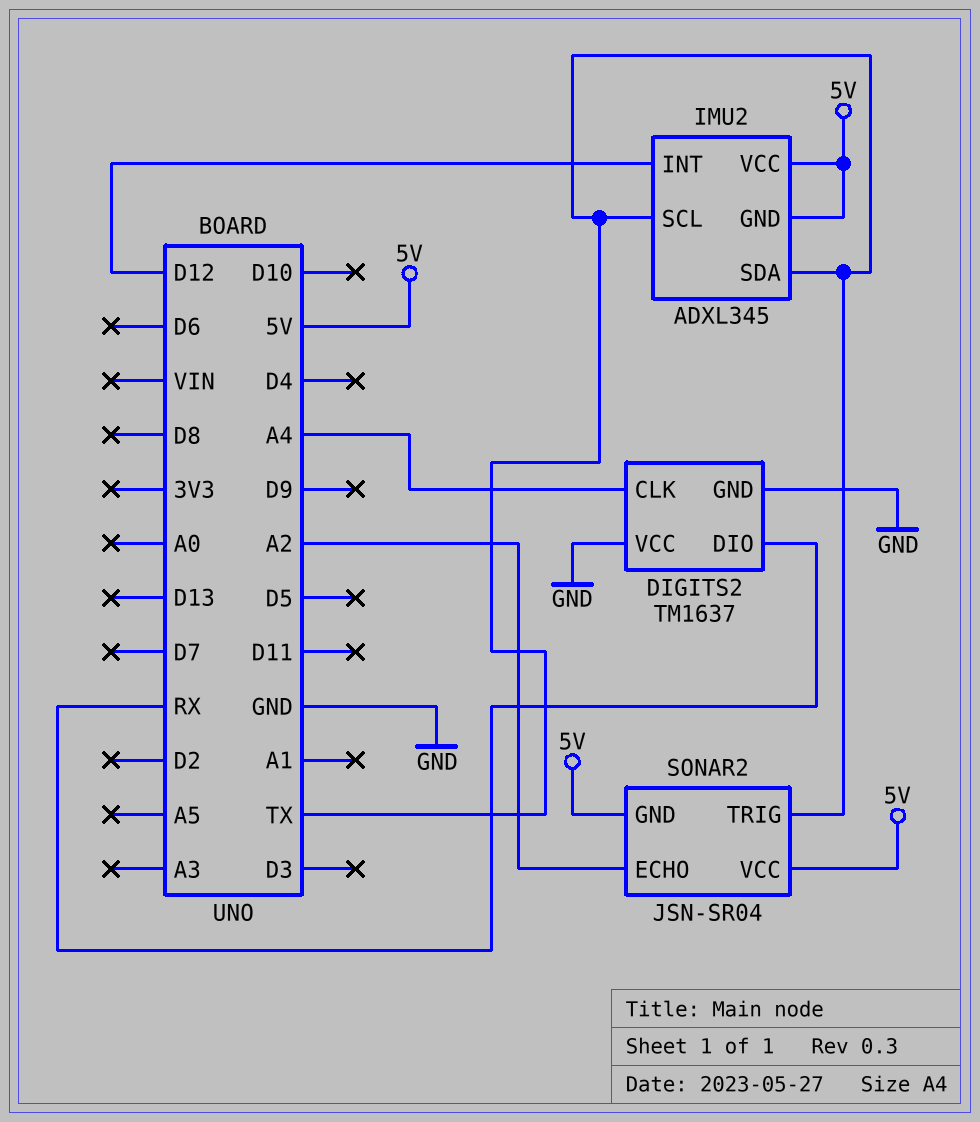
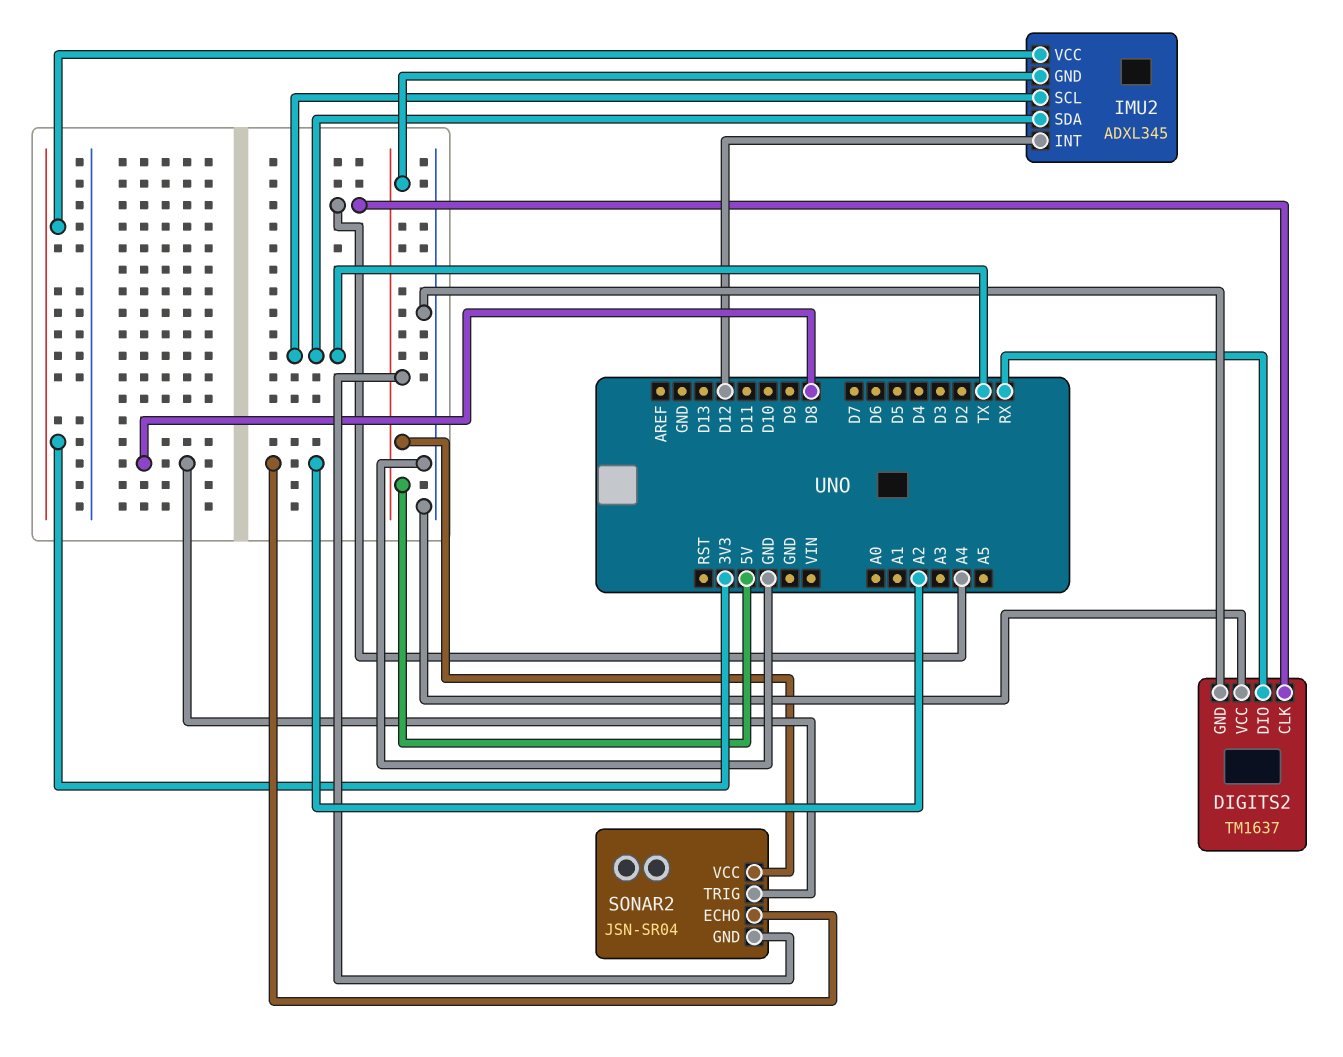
IMU2 pin VCC: 5V -> 3V3
SONAR2 pin TRIG: TX -> D8

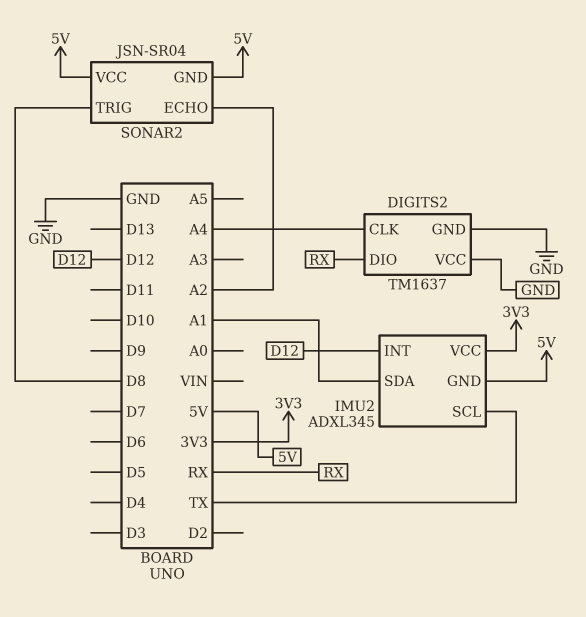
IMU2 pin SDA: TX -> A1

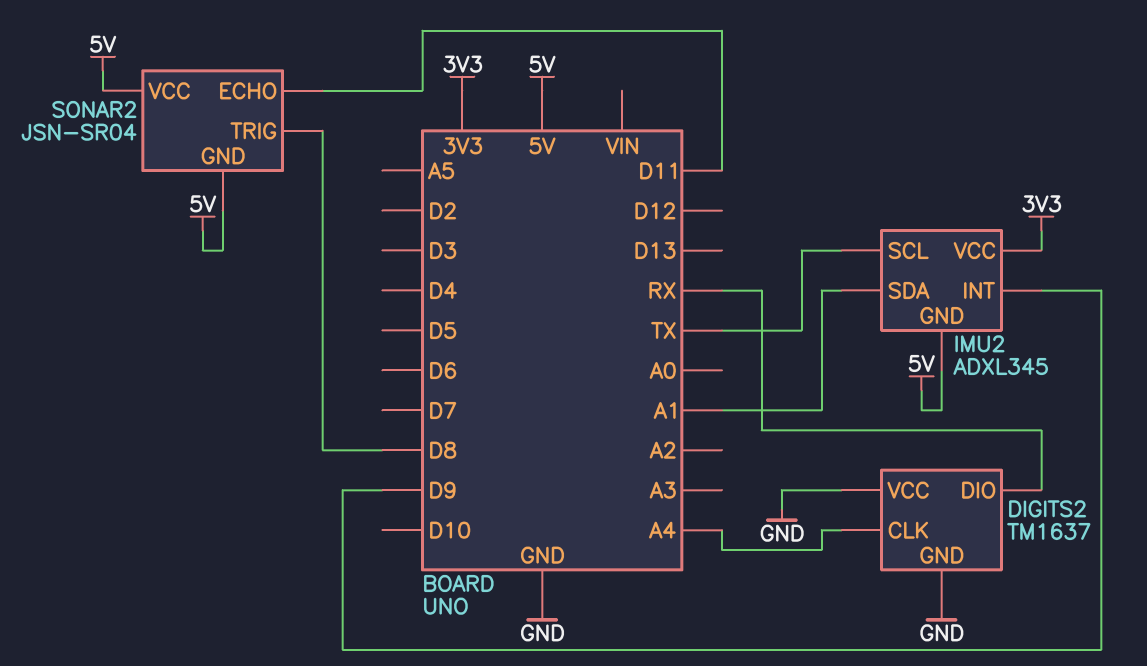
IMU2 pin INT: D12 -> D9
SONAR2 pin ECHO: A2 -> D11

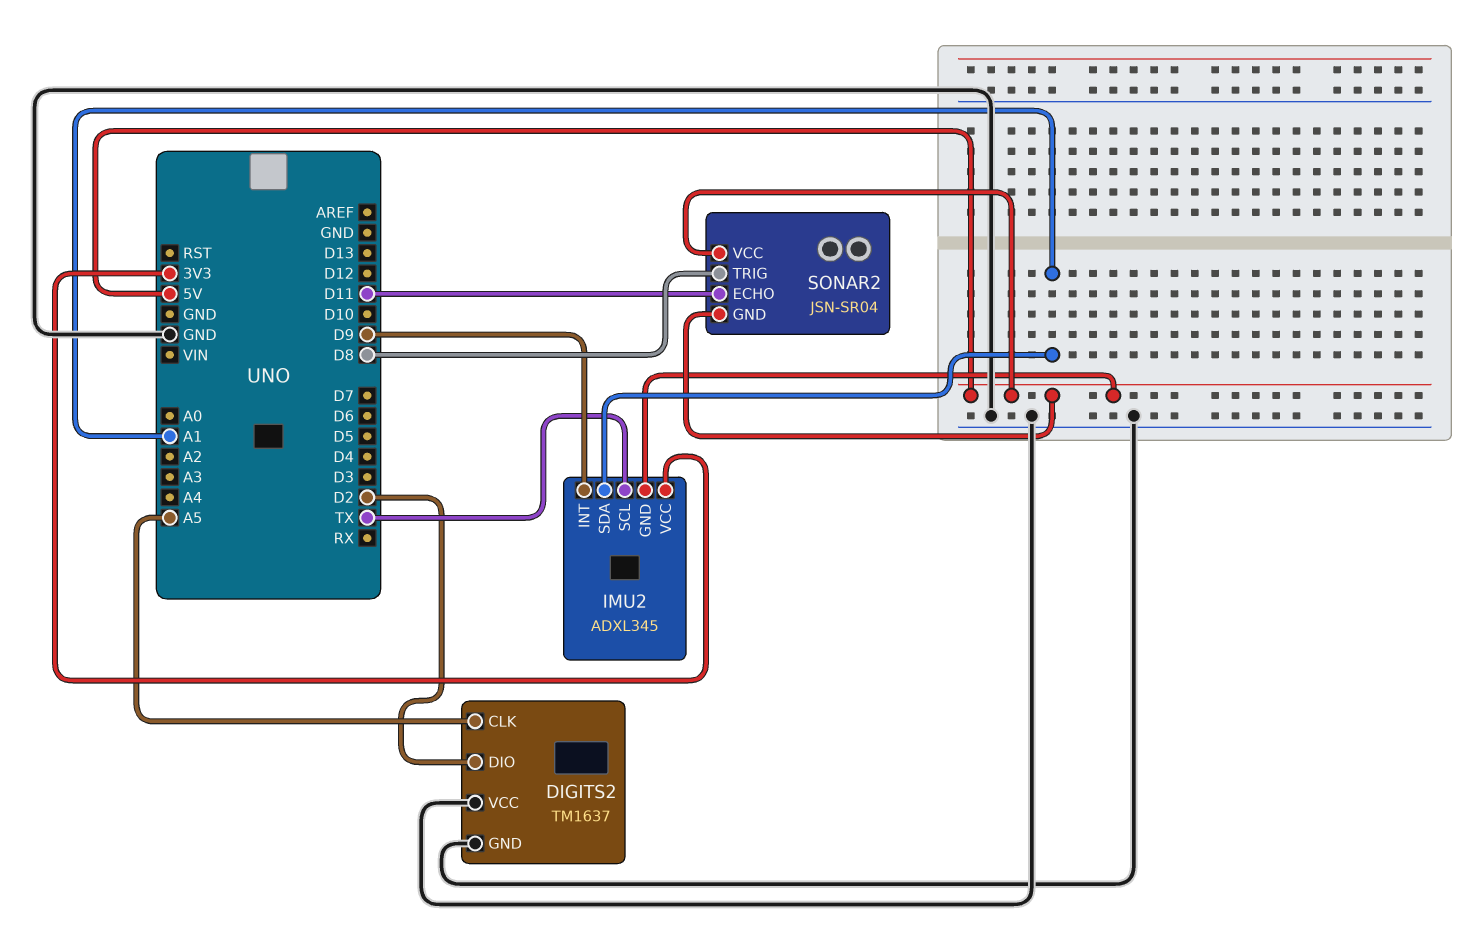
DIGITS2 pin CLK: A4 -> A5
DIGITS2 pin DIO: RX -> D2

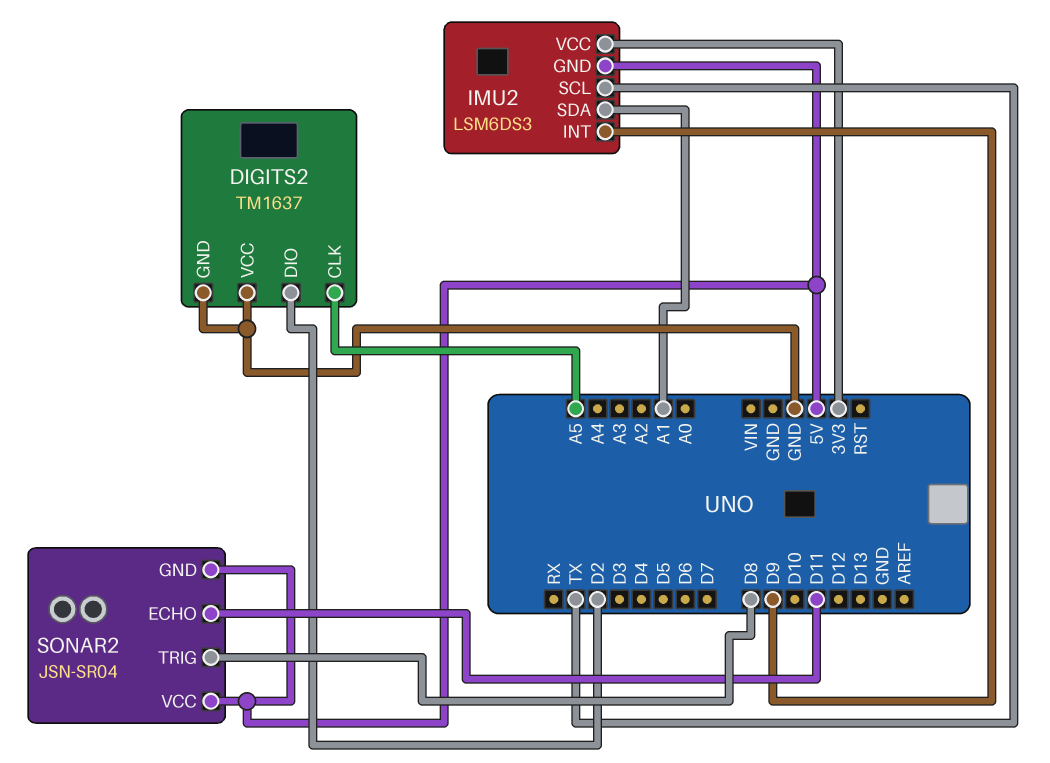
IMU2: ADXL345 -> LSM6DS3

